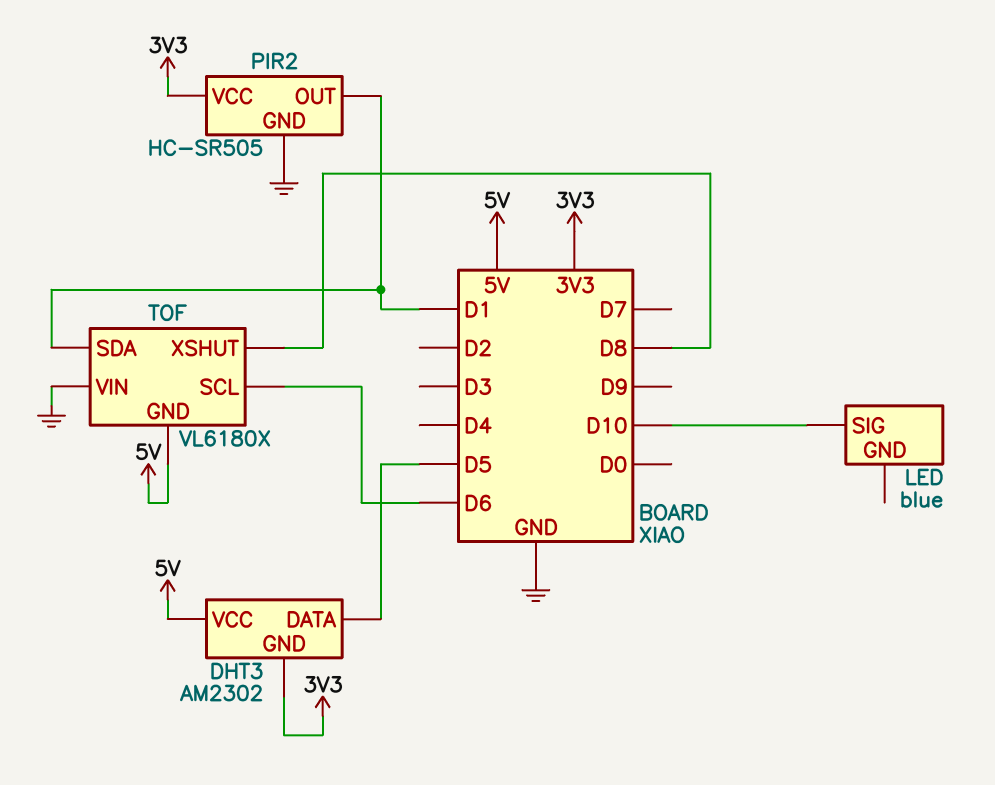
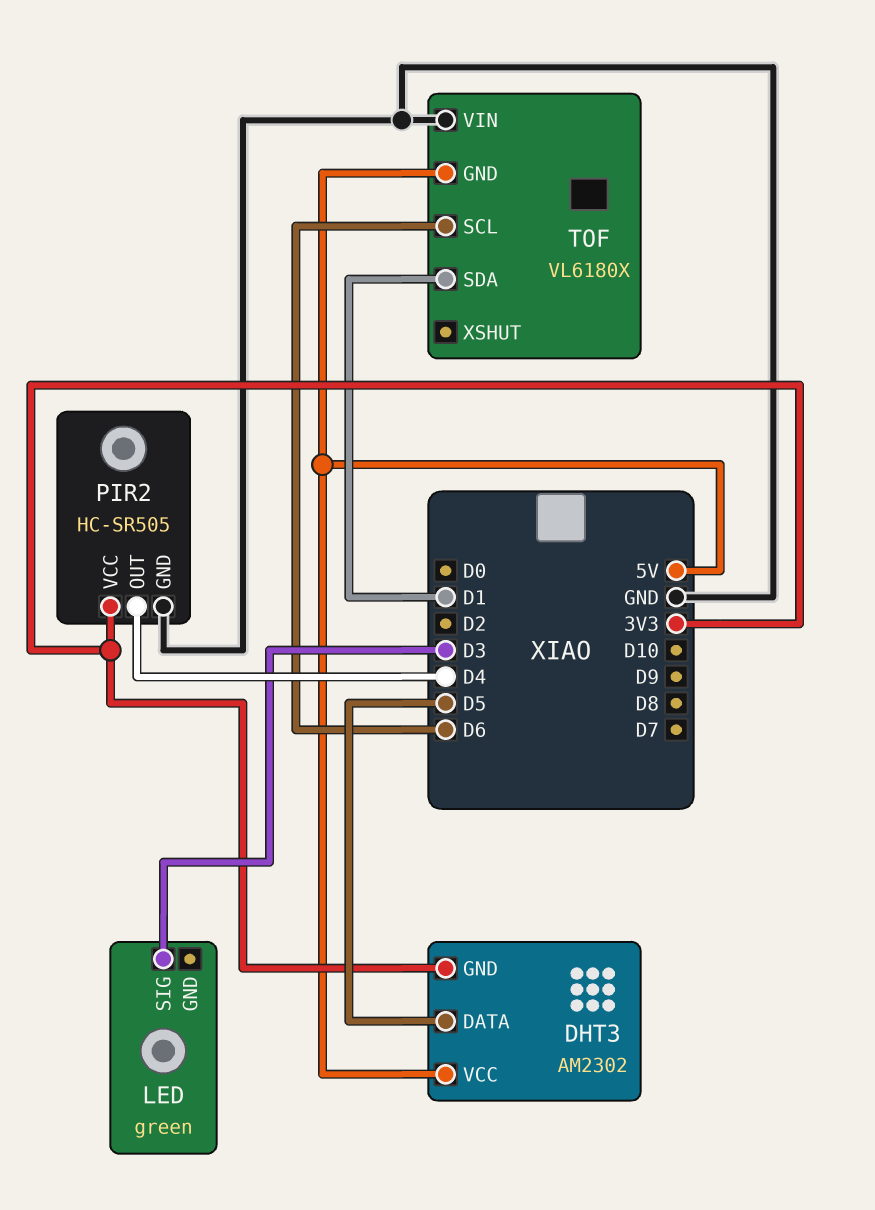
LED: blue -> green
LED pin SIG: D10 -> D3
PIR2 pin OUT: D1 -> D4
TOF pin XSHUT: D8 -> none

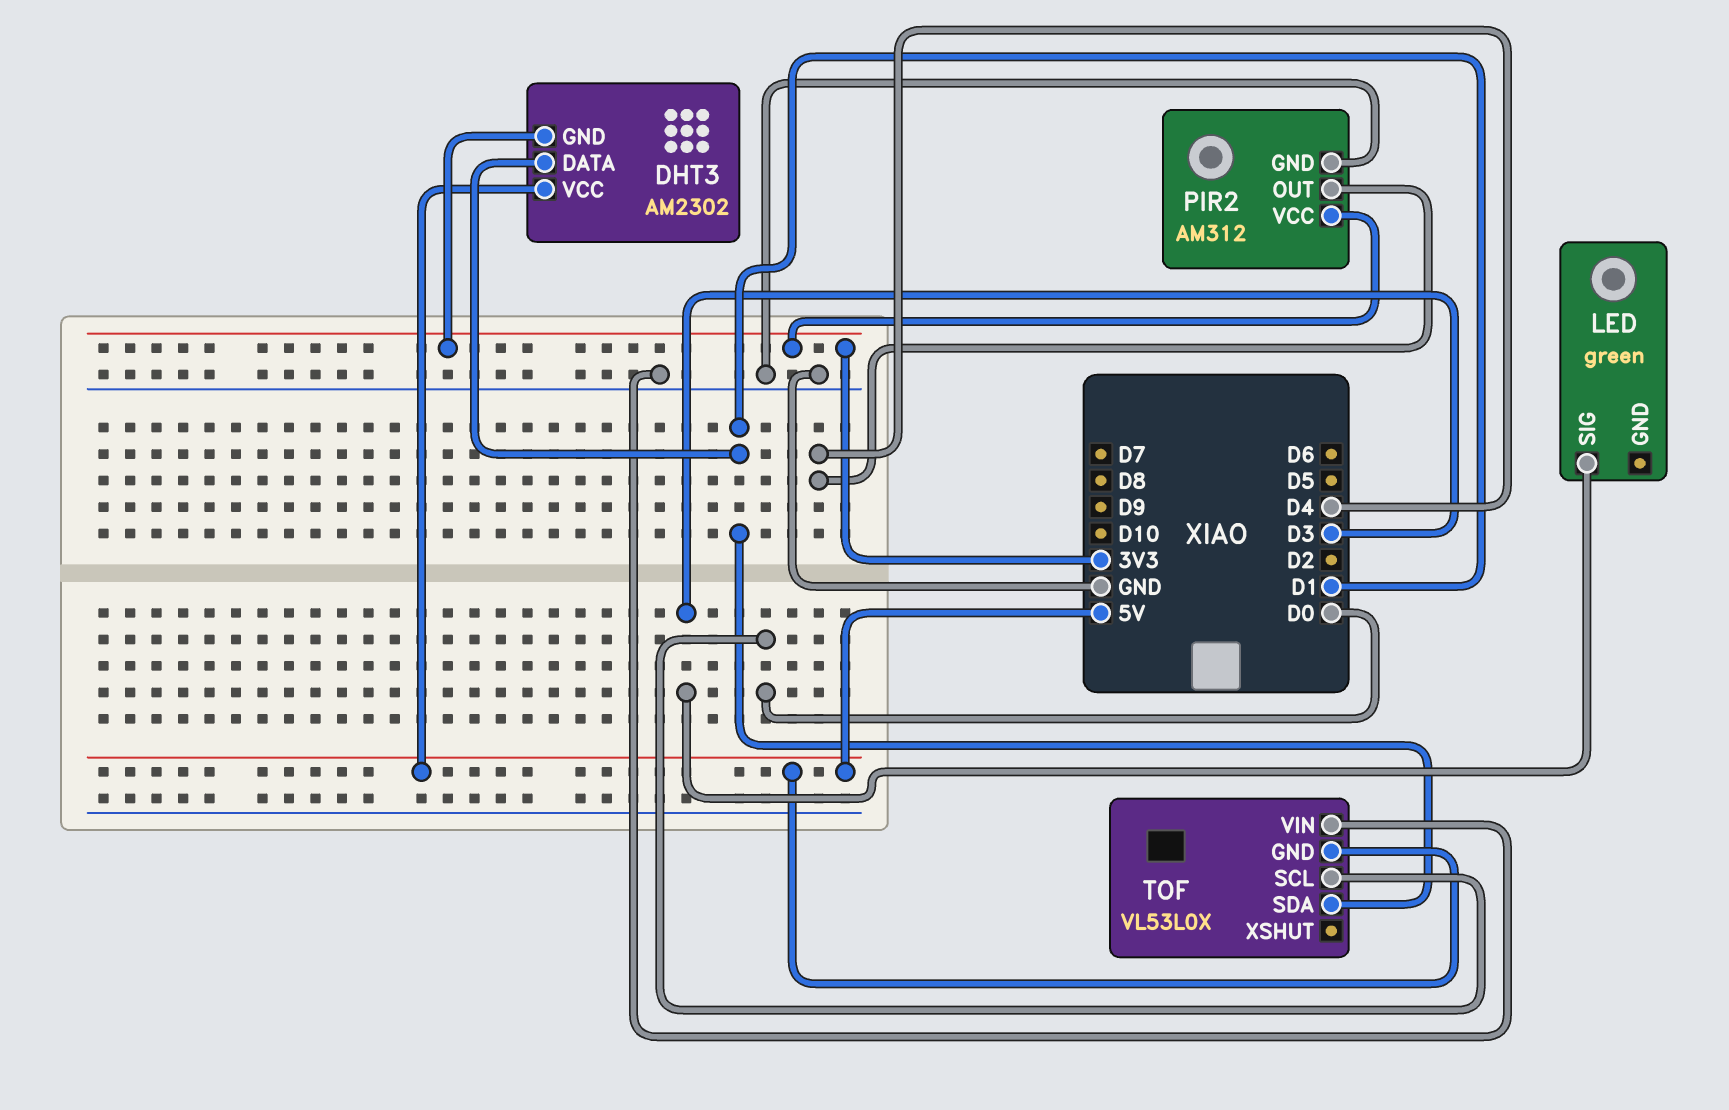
DHT3 pin DATA: D5 -> D1
PIR2: HC-SR505 -> AM312
TOF: VL6180X -> VL53L0X
TOF pin SCL: D6 -> D0

